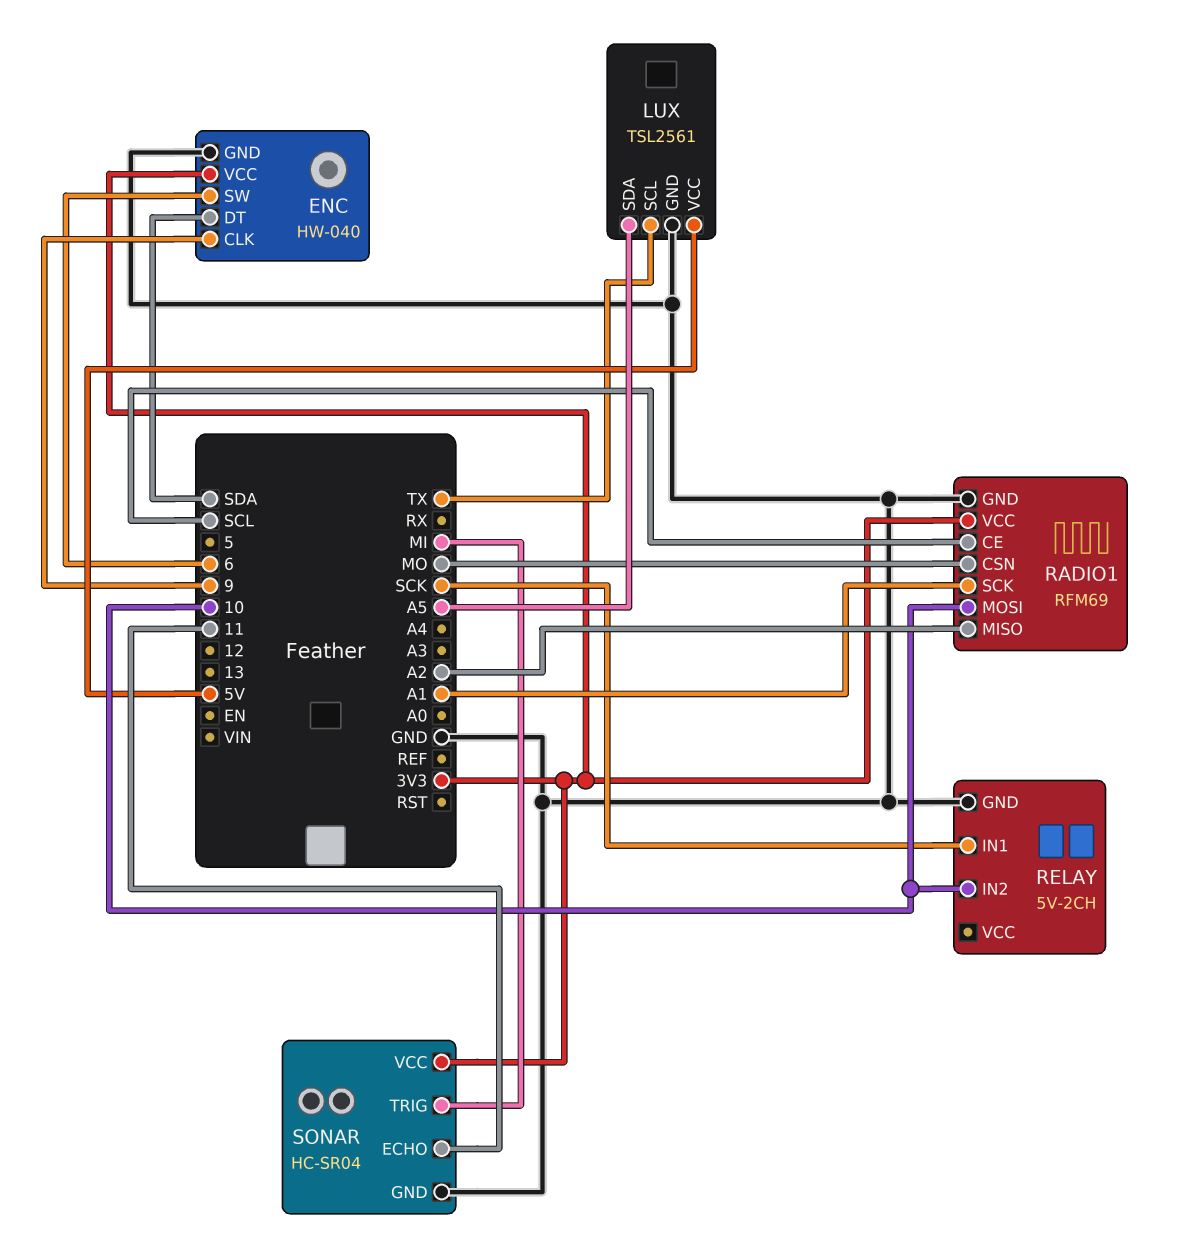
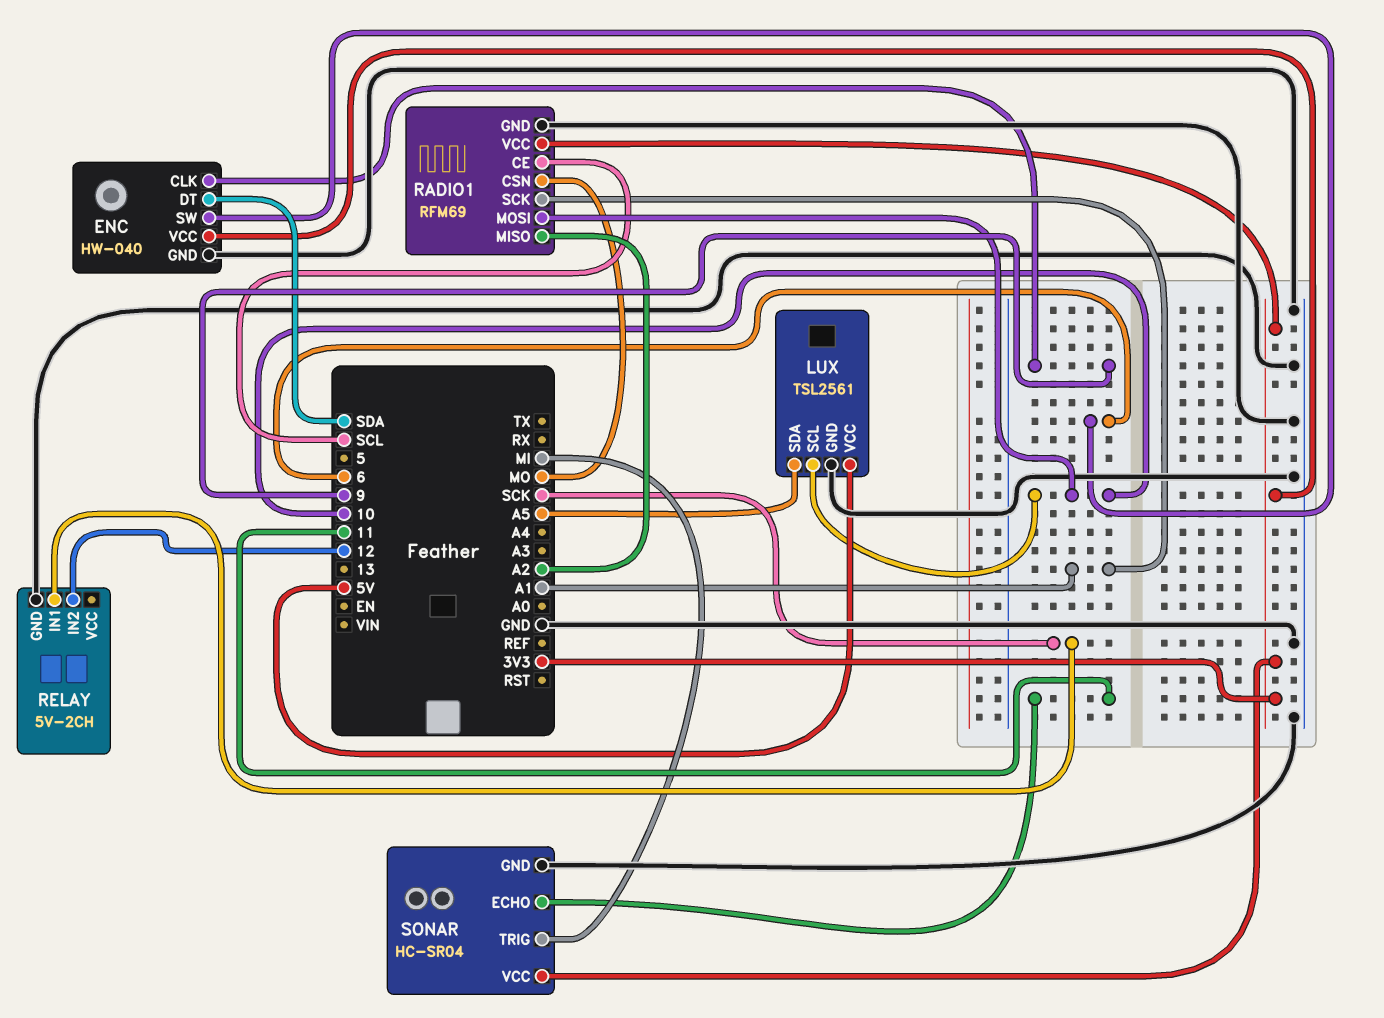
LUX pin SCL: TX -> 10
RELAY pin IN2: 10 -> 12

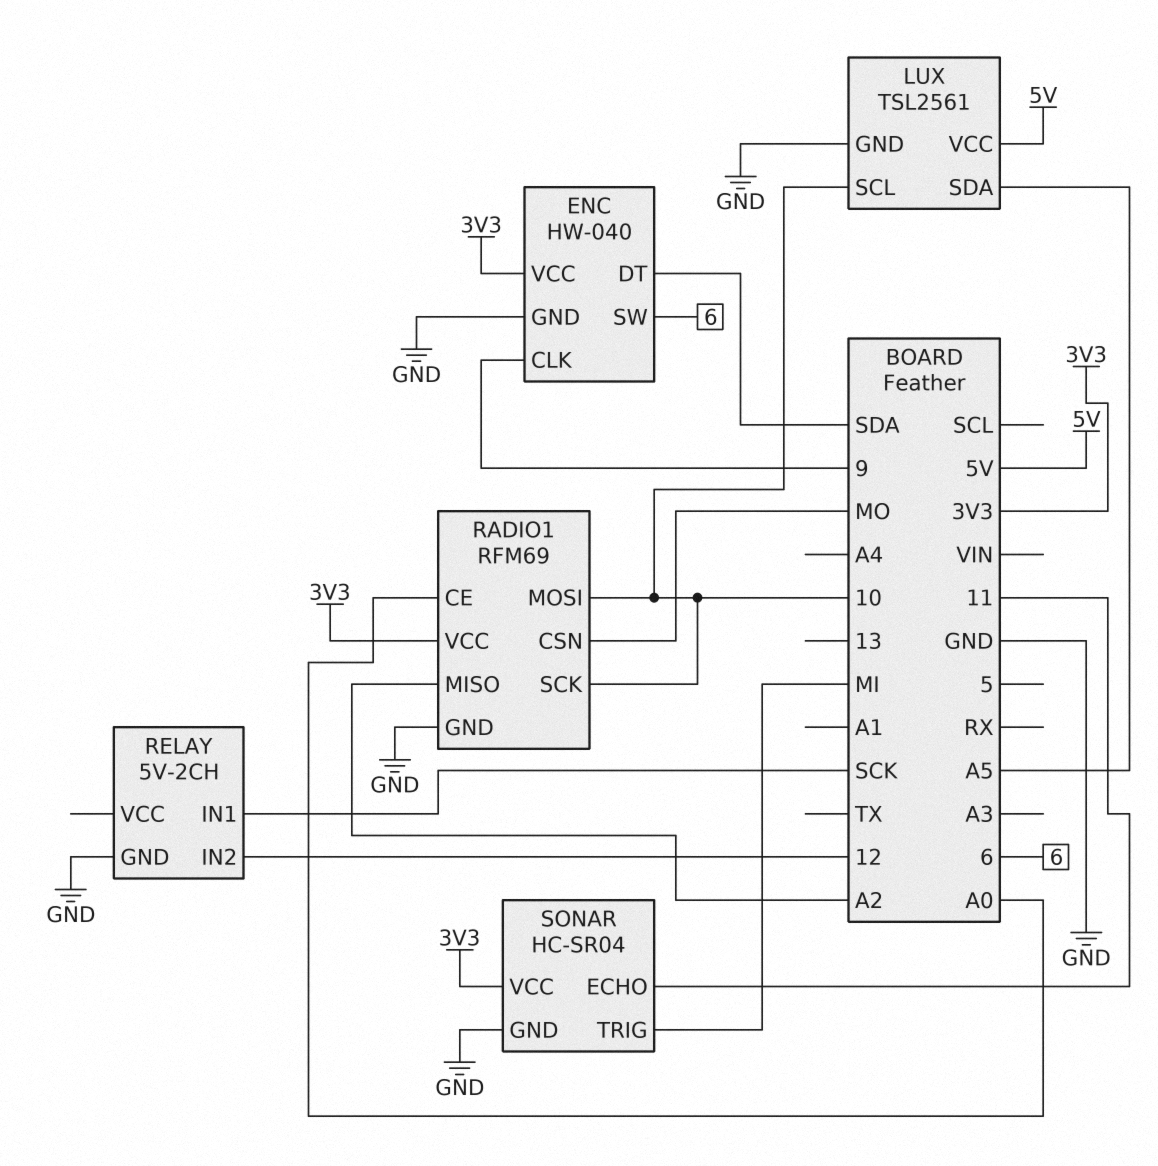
RADIO1 pin CE: SCL -> A0
RADIO1 pin SCK: A1 -> 10

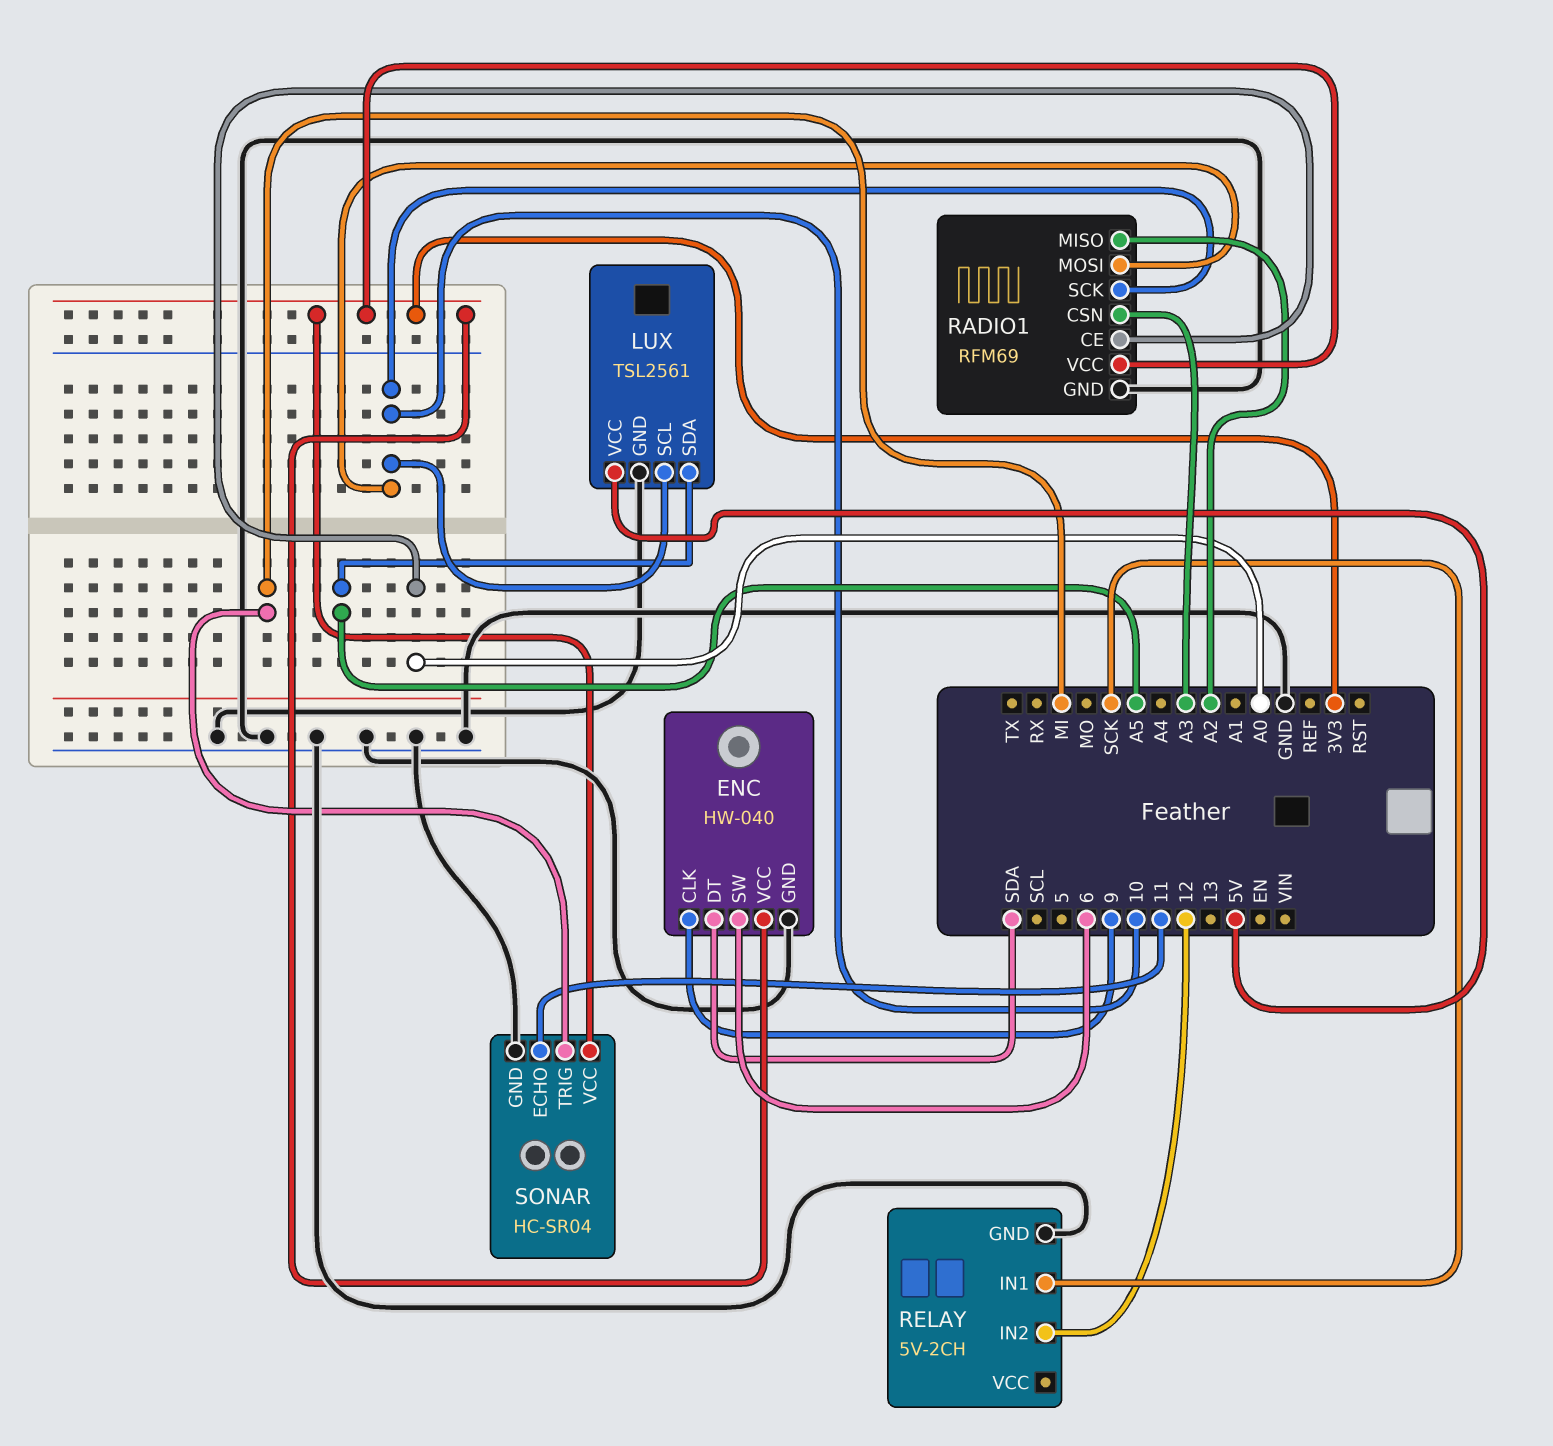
RADIO1 pin CSN: MO -> A3

